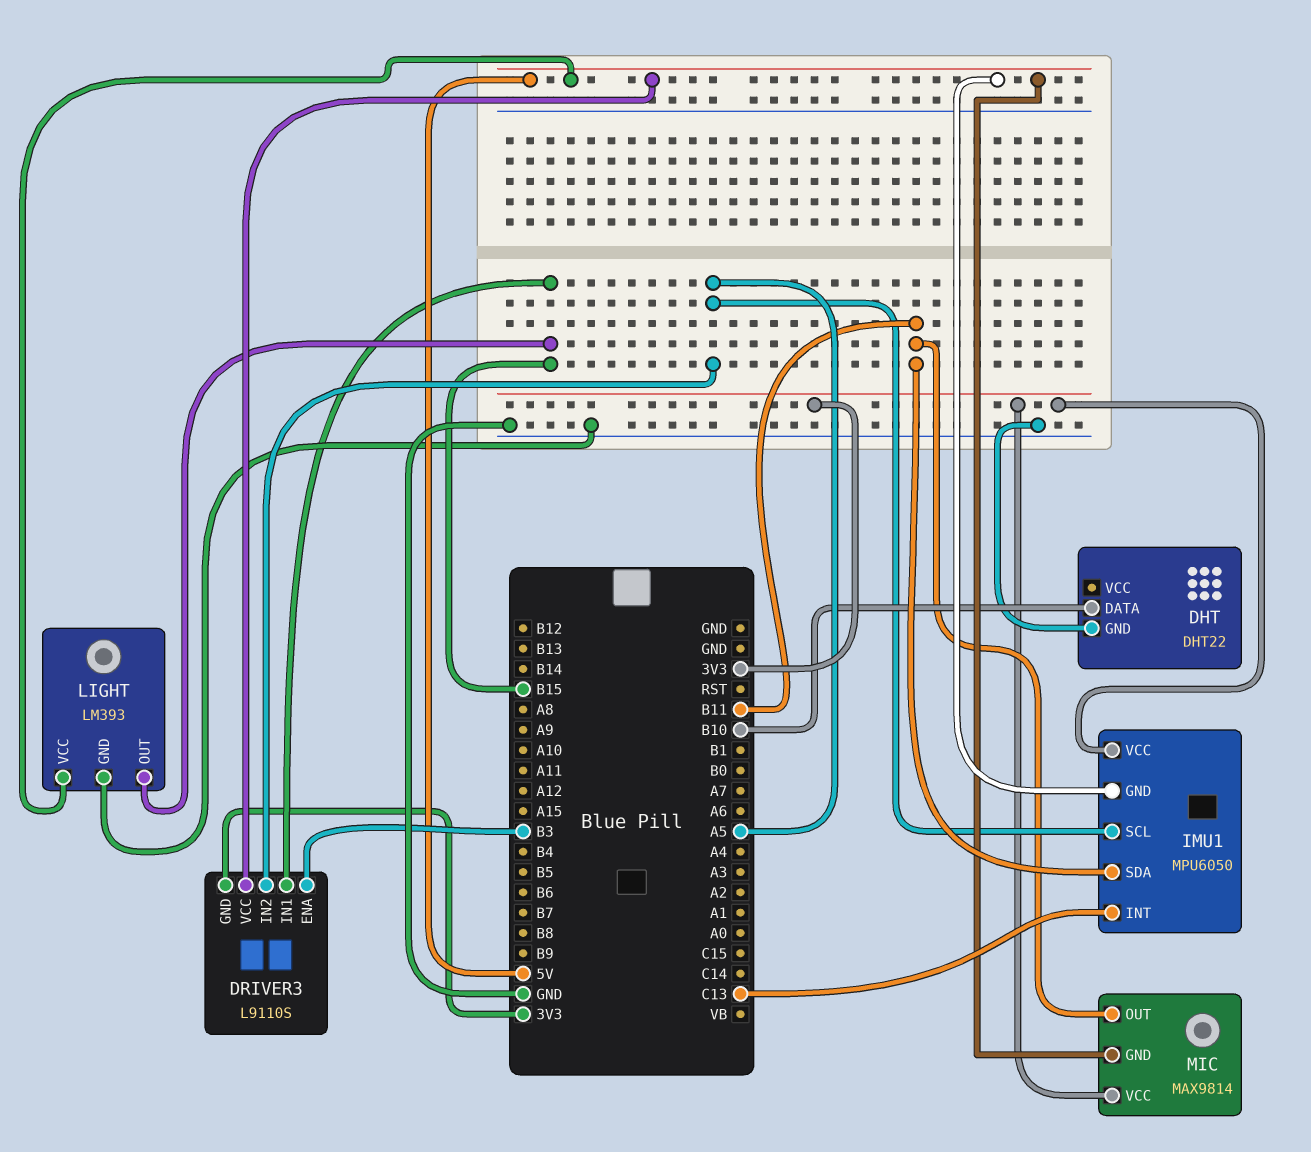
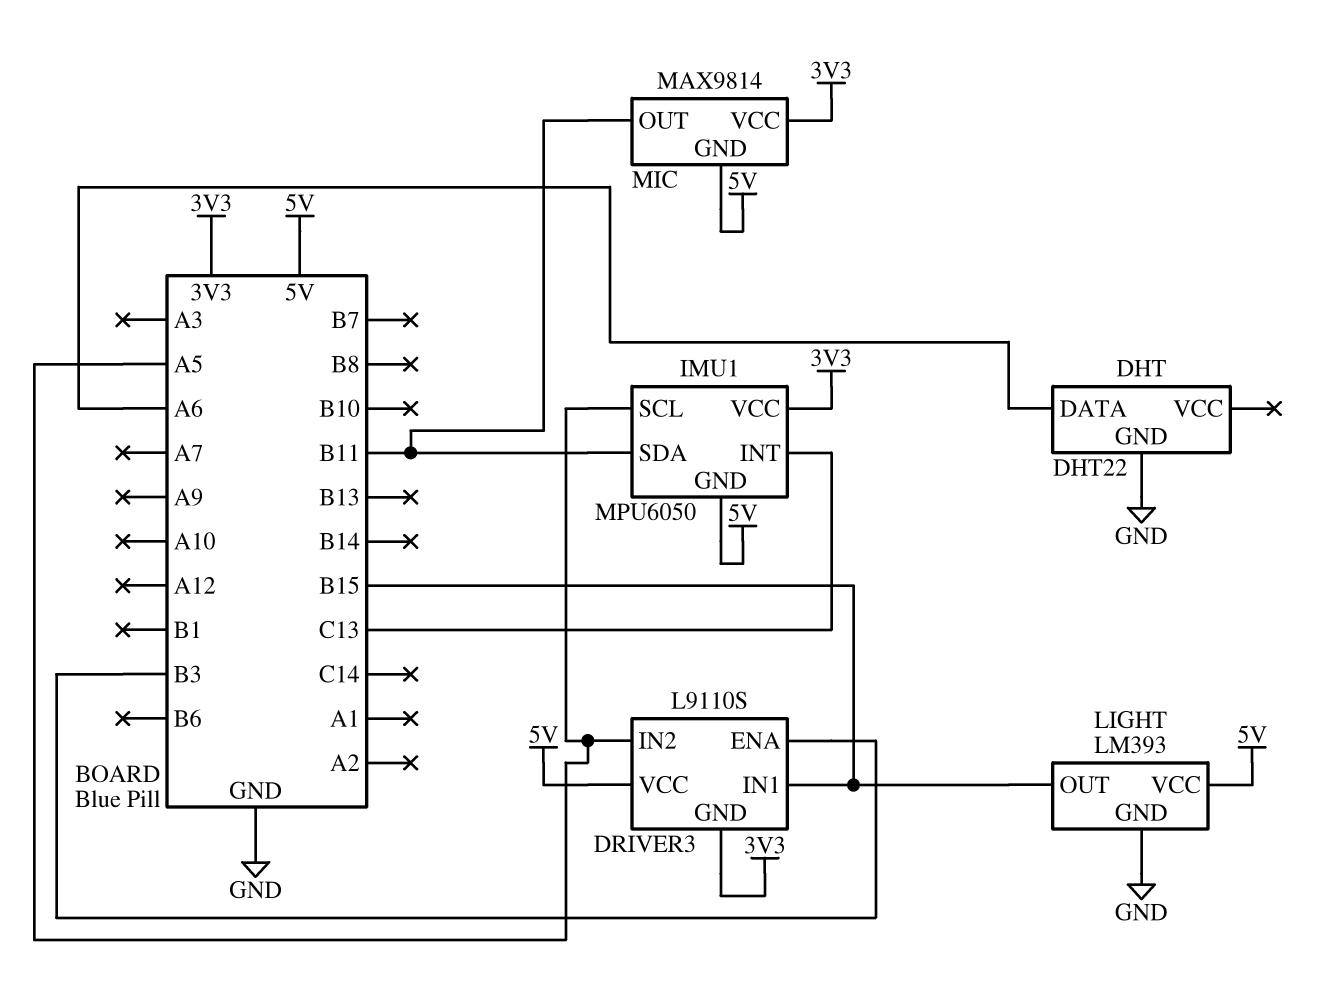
DHT pin DATA: B10 -> A6

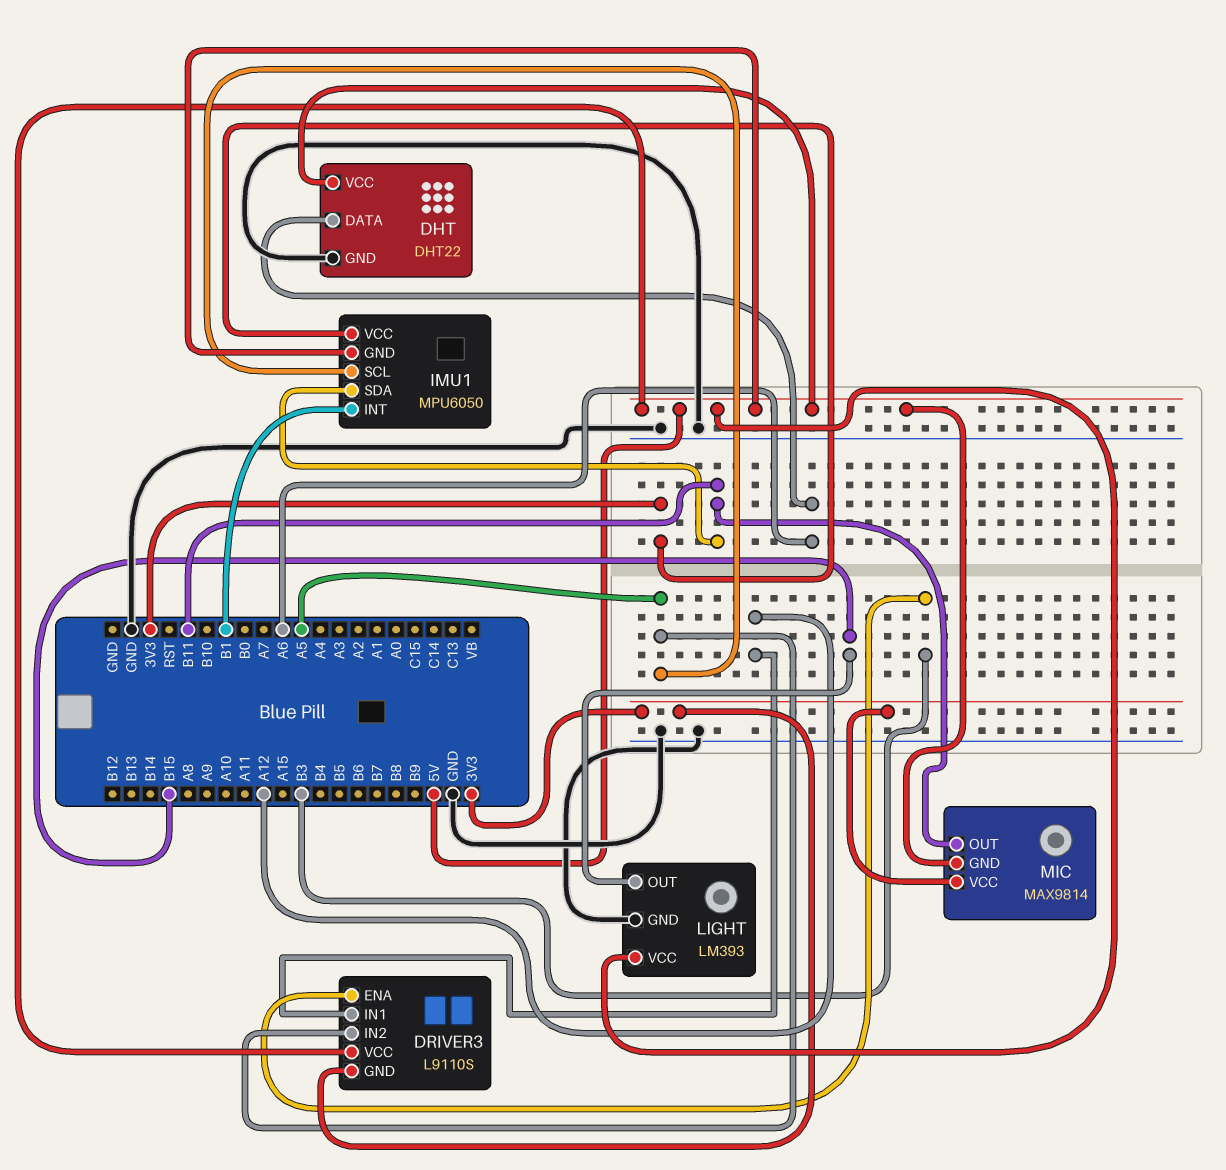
DHT pin VCC: none -> 5V
DRIVER3 pin IN1: B15 -> A12
IMU1 pin INT: C13 -> B1

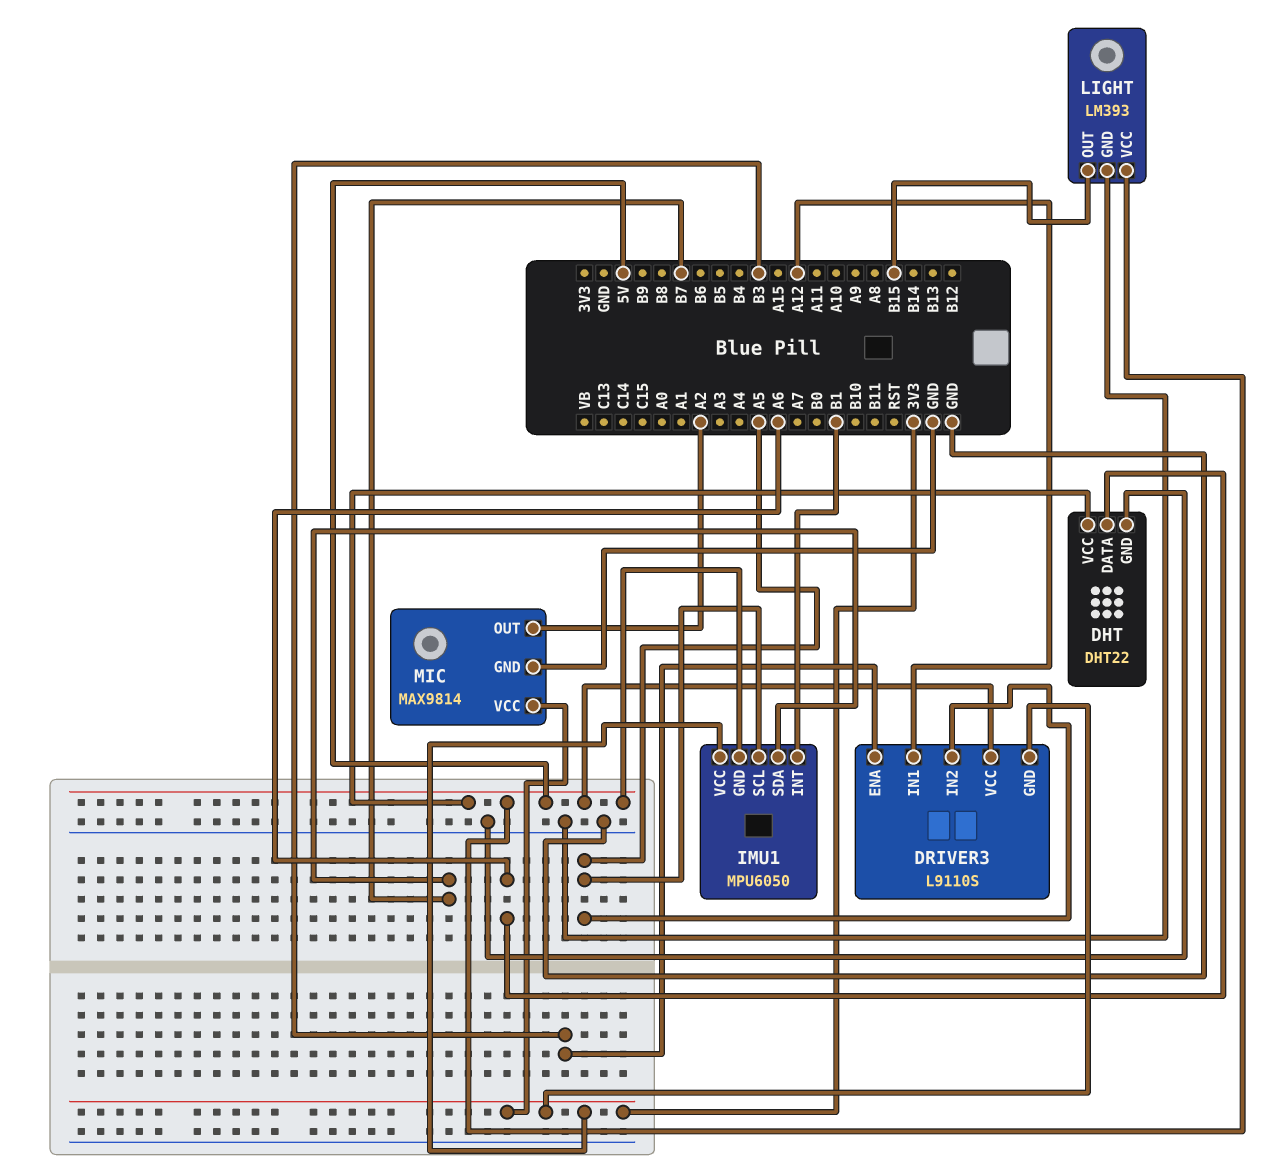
IMU1 pin SDA: B11 -> B7
MIC pin GND: 5V -> GND
MIC pin OUT: B11 -> A2

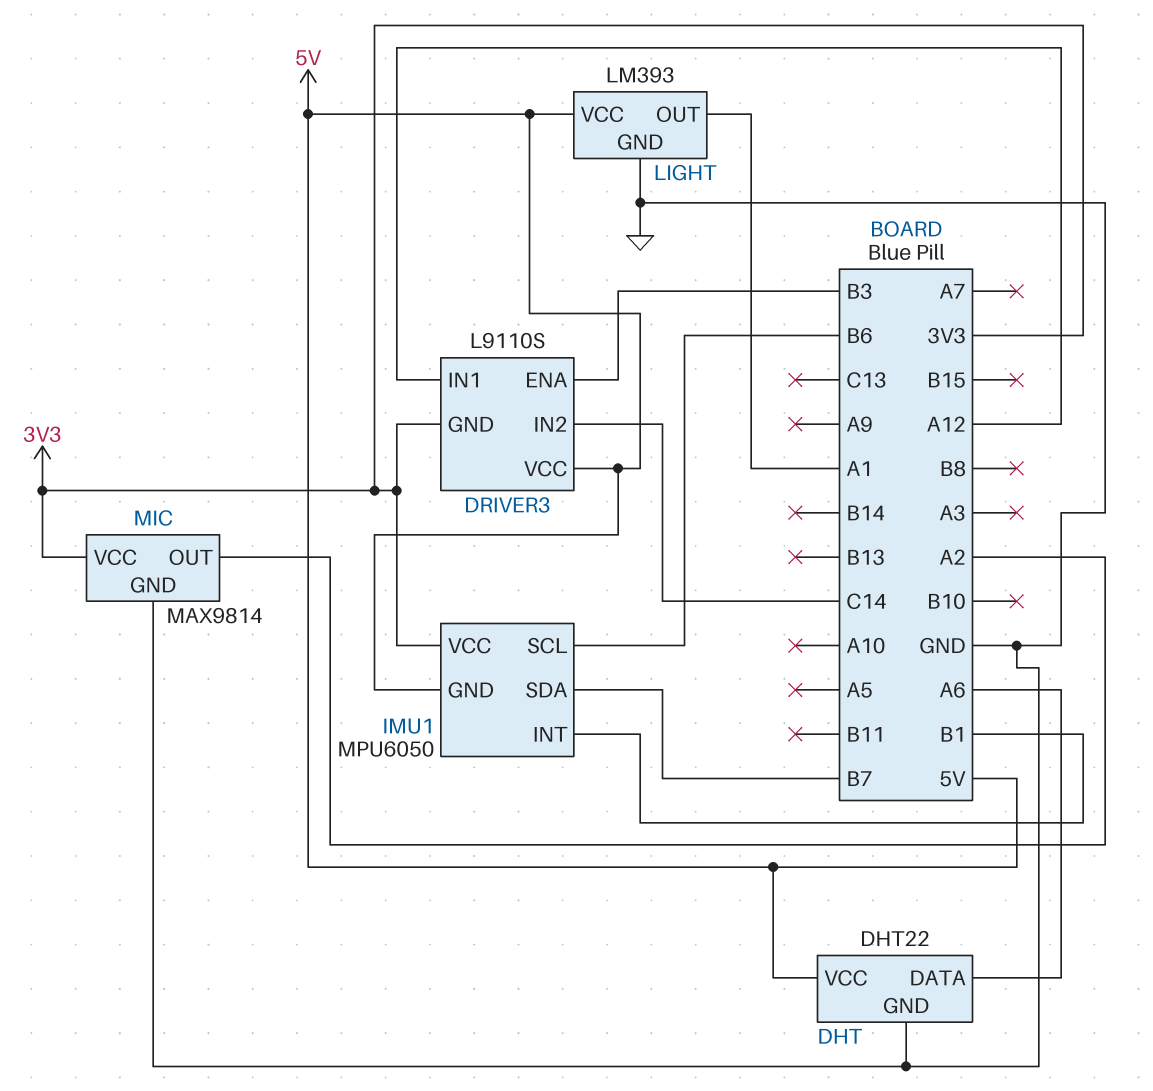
DRIVER3 pin IN2: A5 -> C14
IMU1 pin SCL: A5 -> B6
LIGHT pin OUT: B15 -> A1

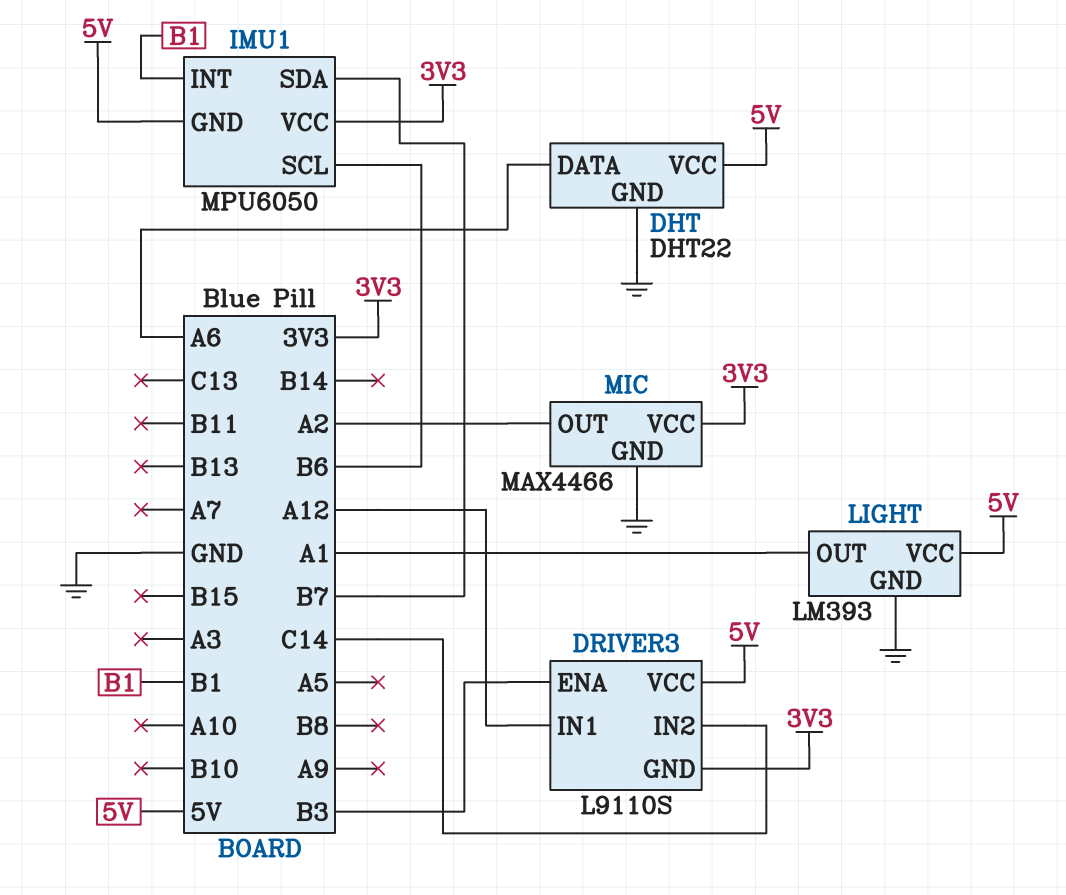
MIC: MAX9814 -> MAX4466

